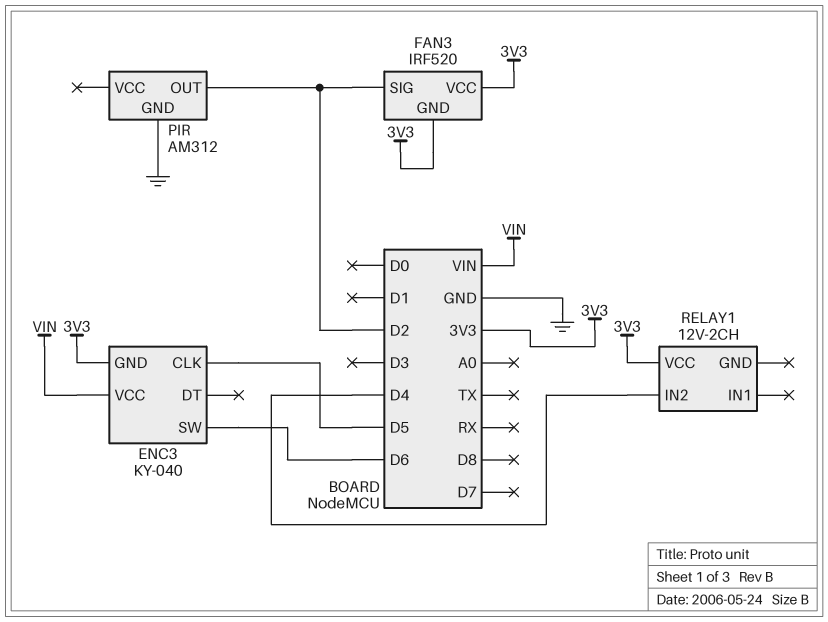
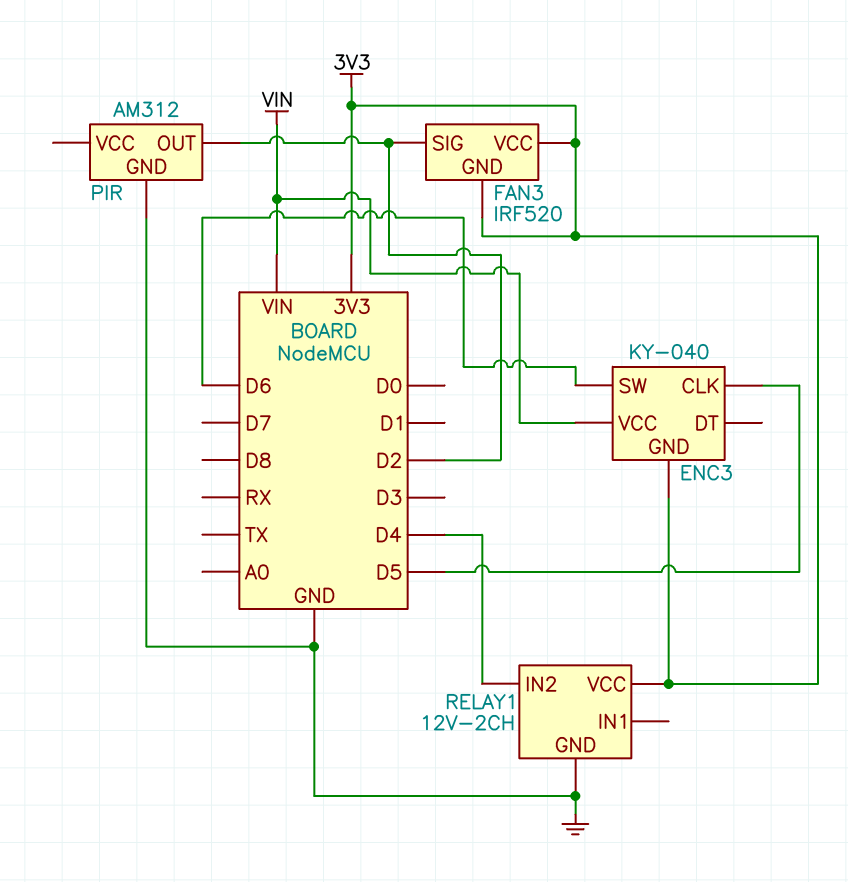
RELAY1 pin GND: none -> GND

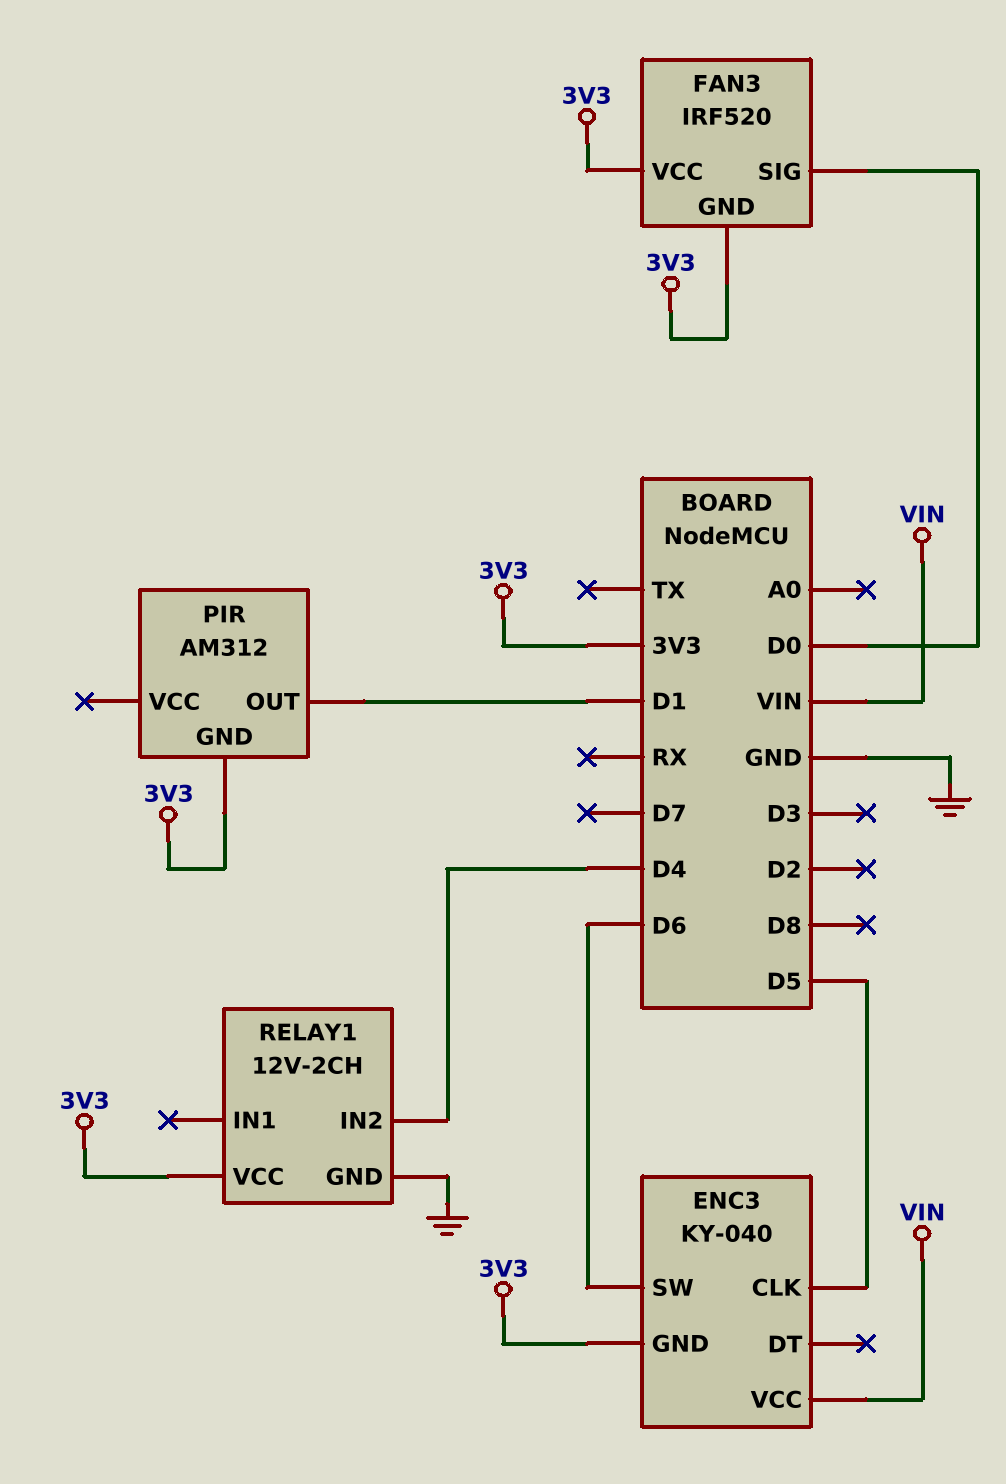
FAN3 pin SIG: D2 -> D0
PIR pin GND: GND -> 3V3
PIR pin OUT: D2 -> D1

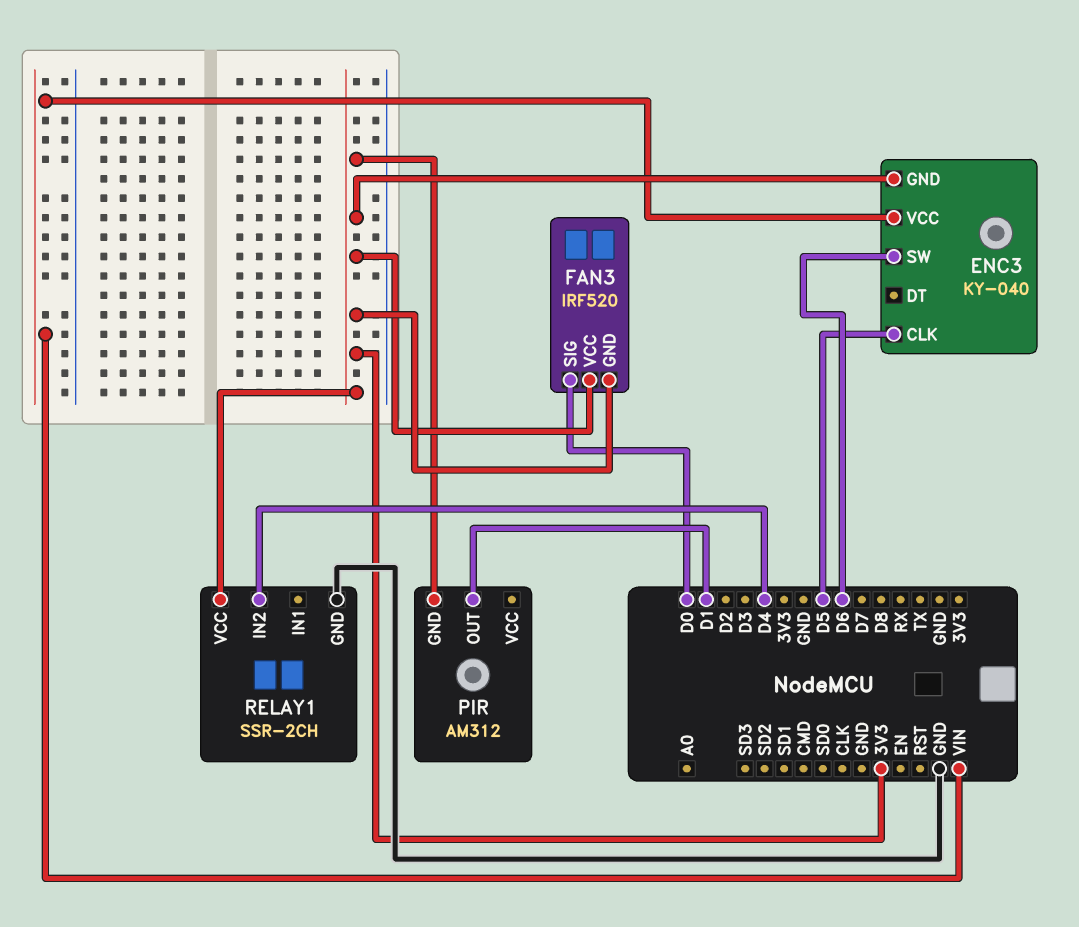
RELAY1: 12V-2CH -> SSR-2CH

